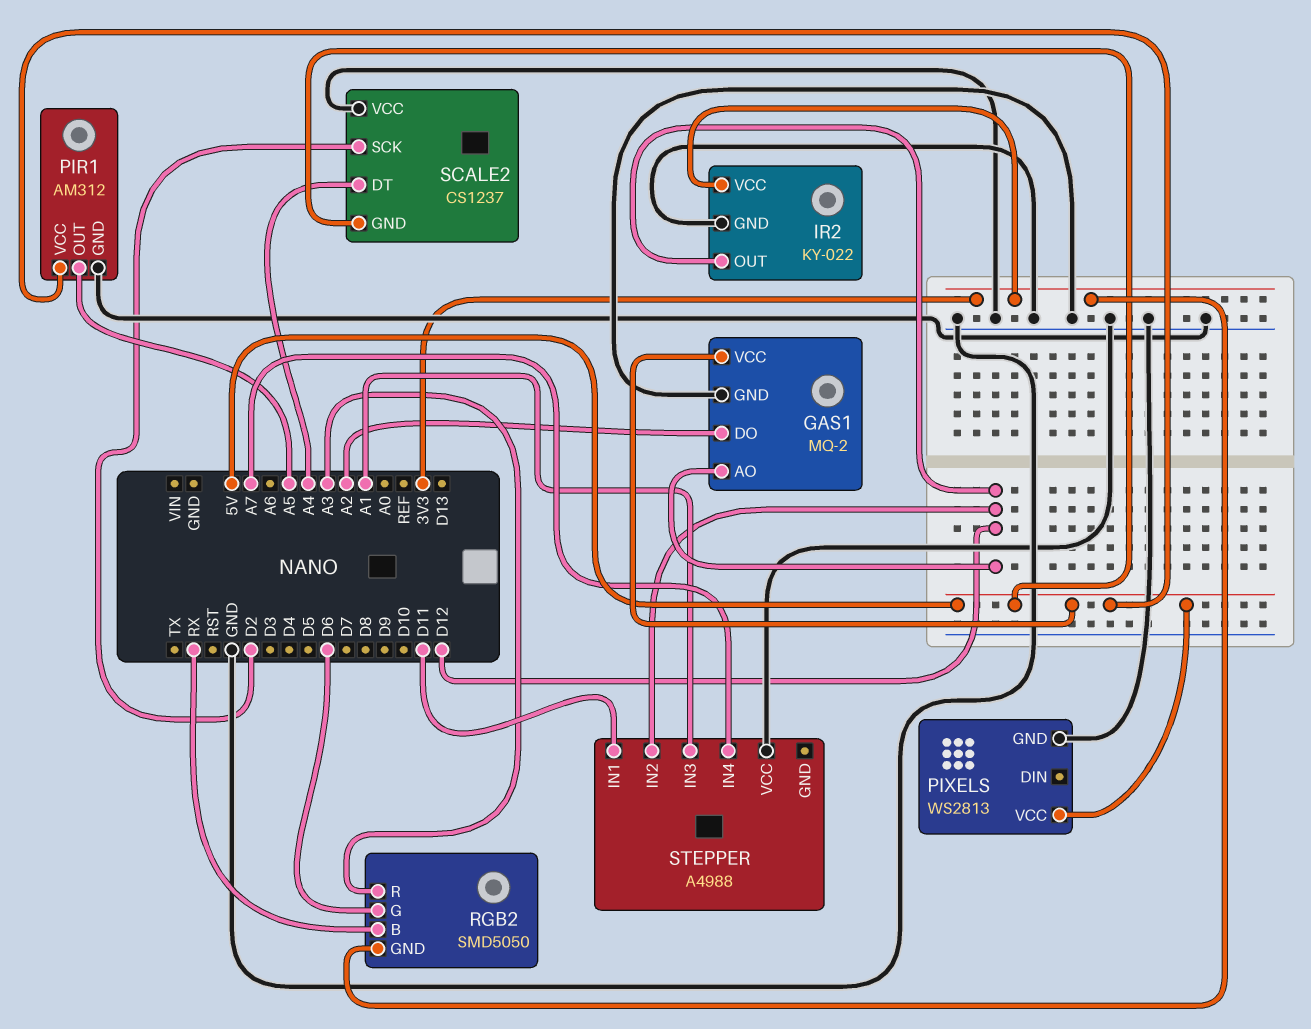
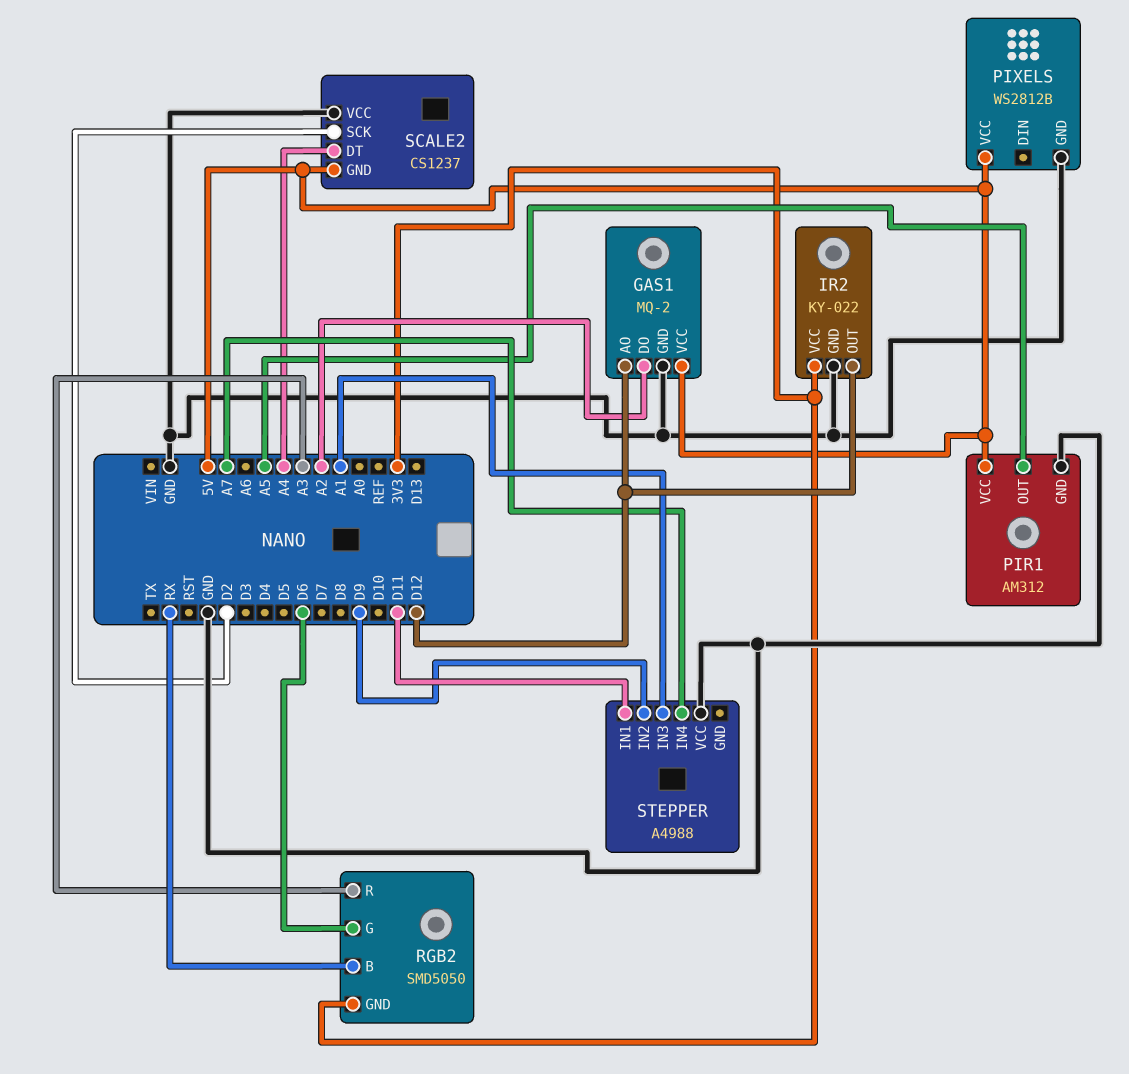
PIXELS: WS2813 -> WS2812B
STEPPER pin IN2: D12 -> D9

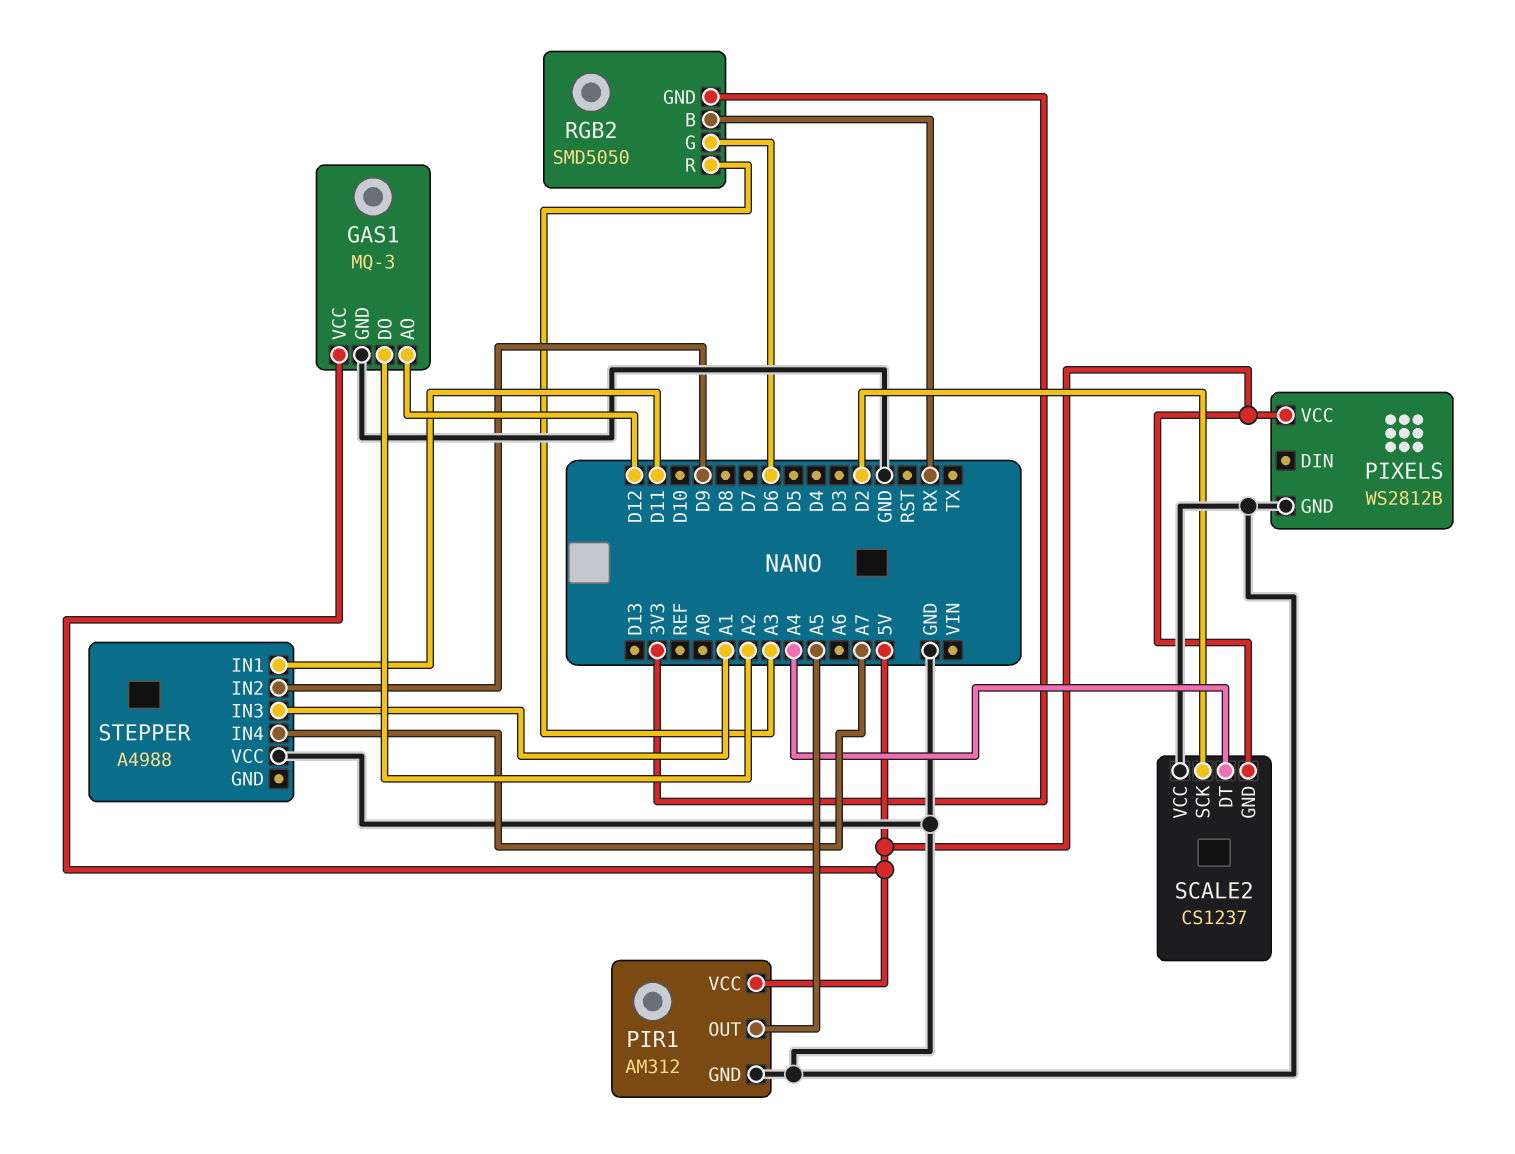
GAS1: MQ-2 -> MQ-3
IR2: KY-022 -> none
IR2 pin GND: GND -> none
IR2 pin OUT: D12 -> none
IR2 pin VCC: 3V3 -> none

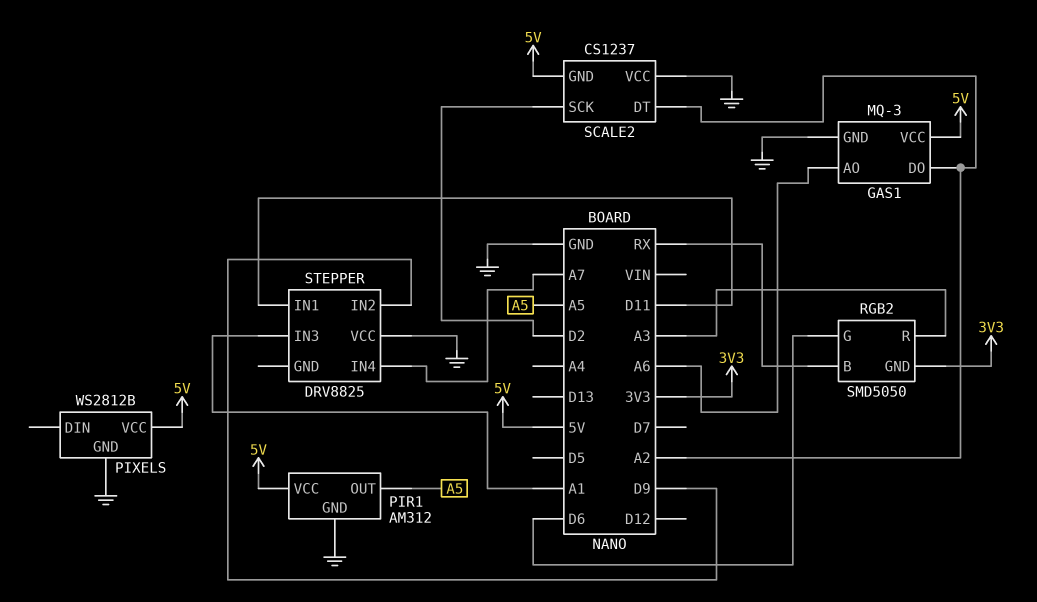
GAS1 pin AO: D12 -> A6
SCALE2 pin DT: A4 -> A2
STEPPER: A4988 -> DRV8825

